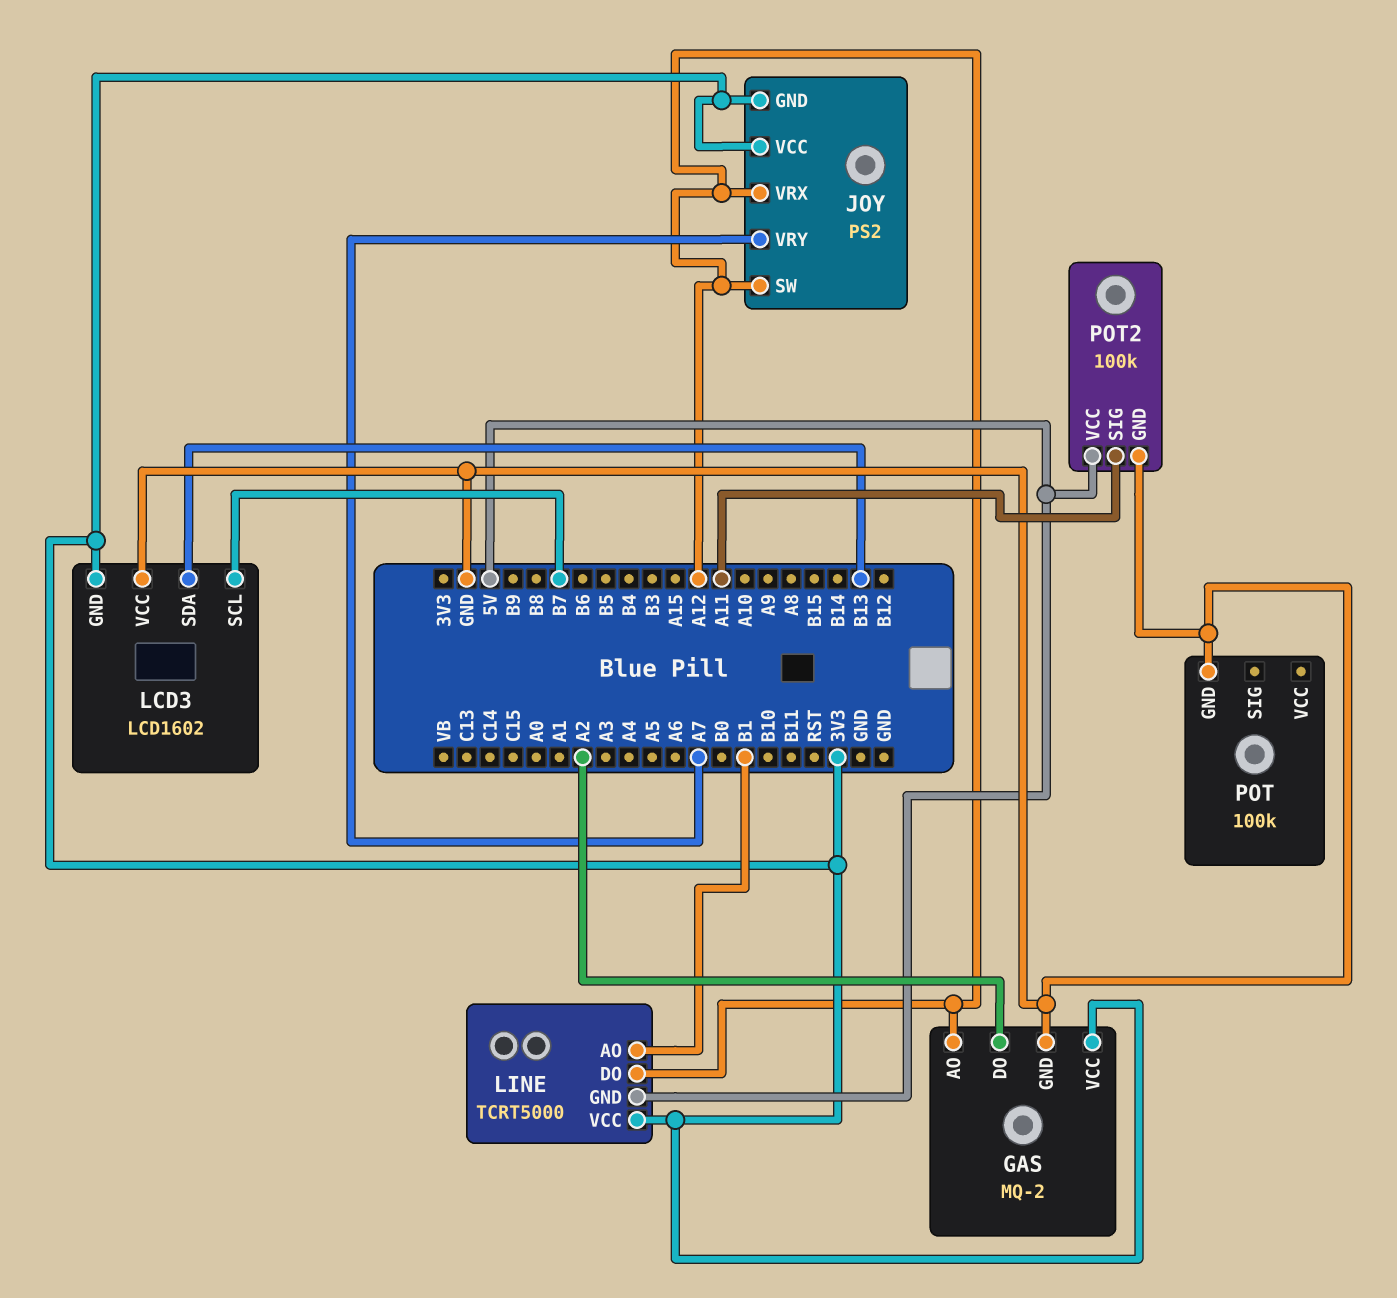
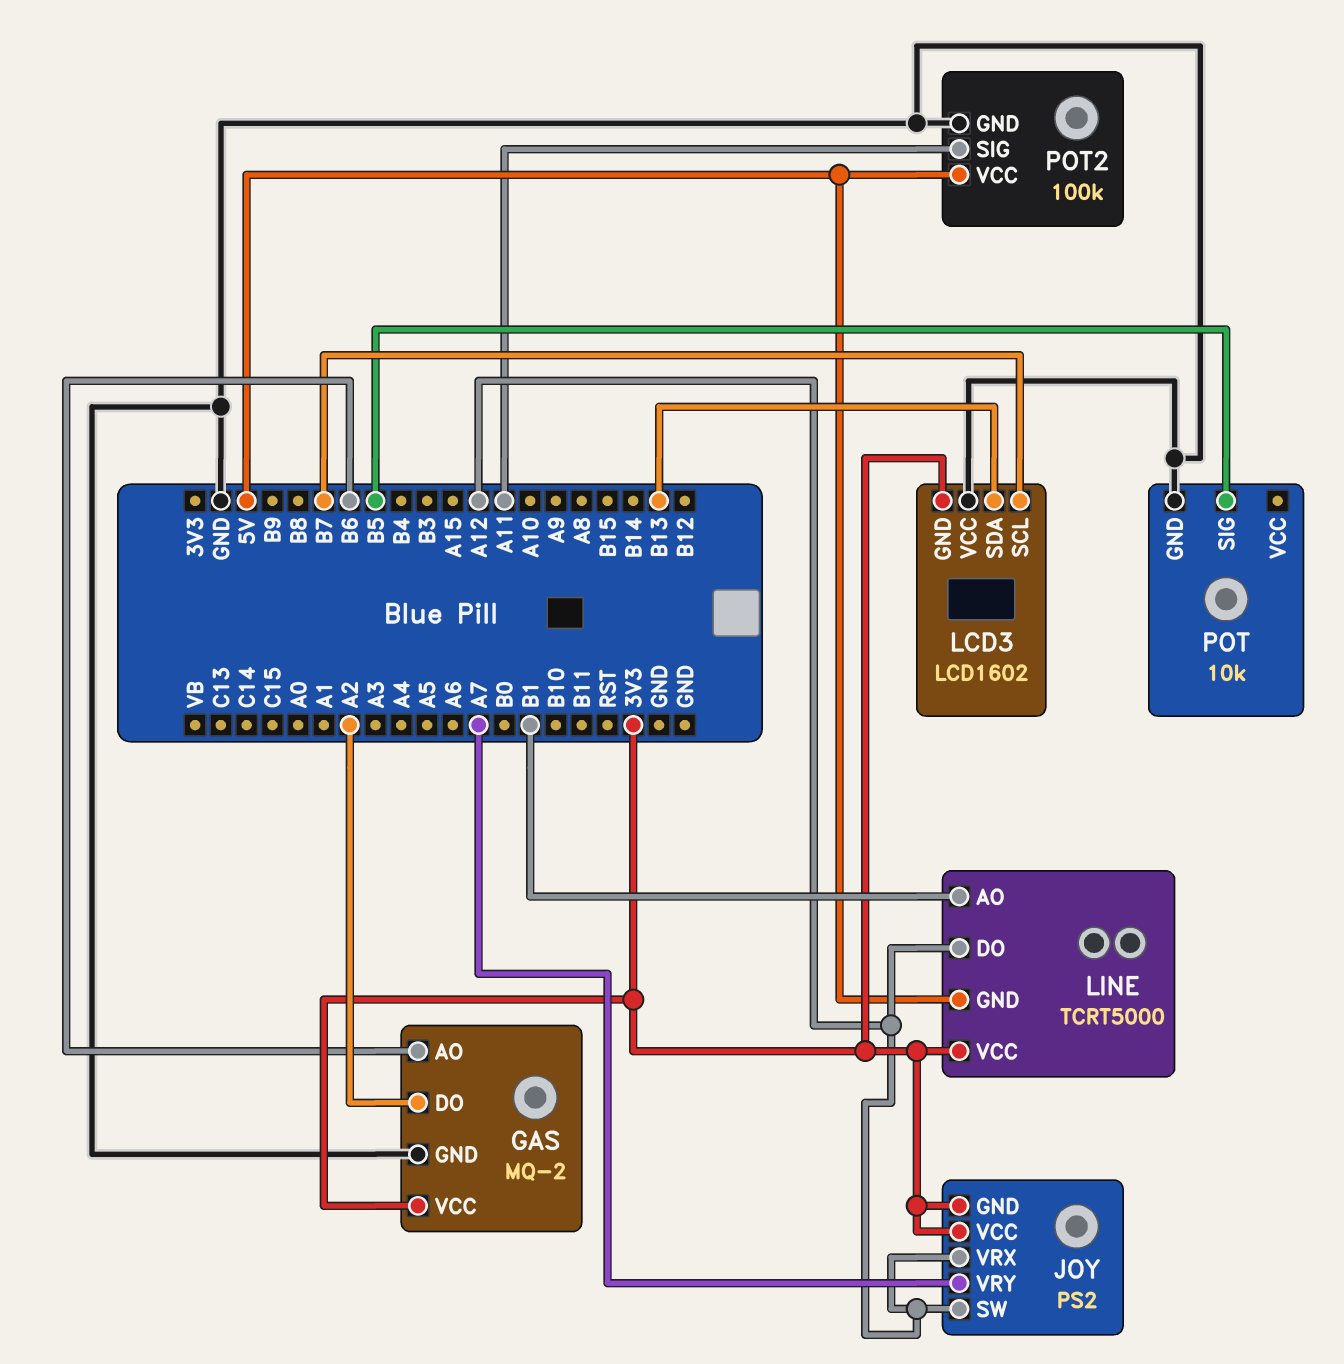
GAS pin AO: A12 -> B6
POT: 100k -> 10k
POT pin SIG: none -> B5

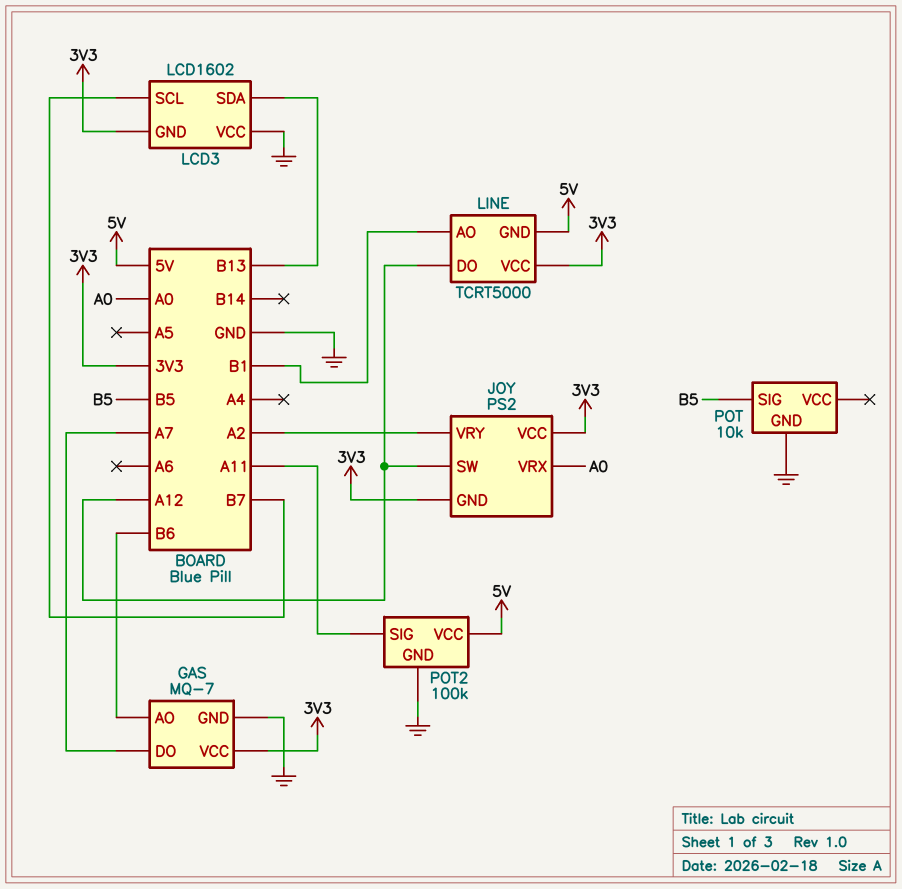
GAS: MQ-2 -> MQ-7
GAS pin DO: A2 -> A7
JOY pin VRX: A12 -> A0
JOY pin VRY: A7 -> A2

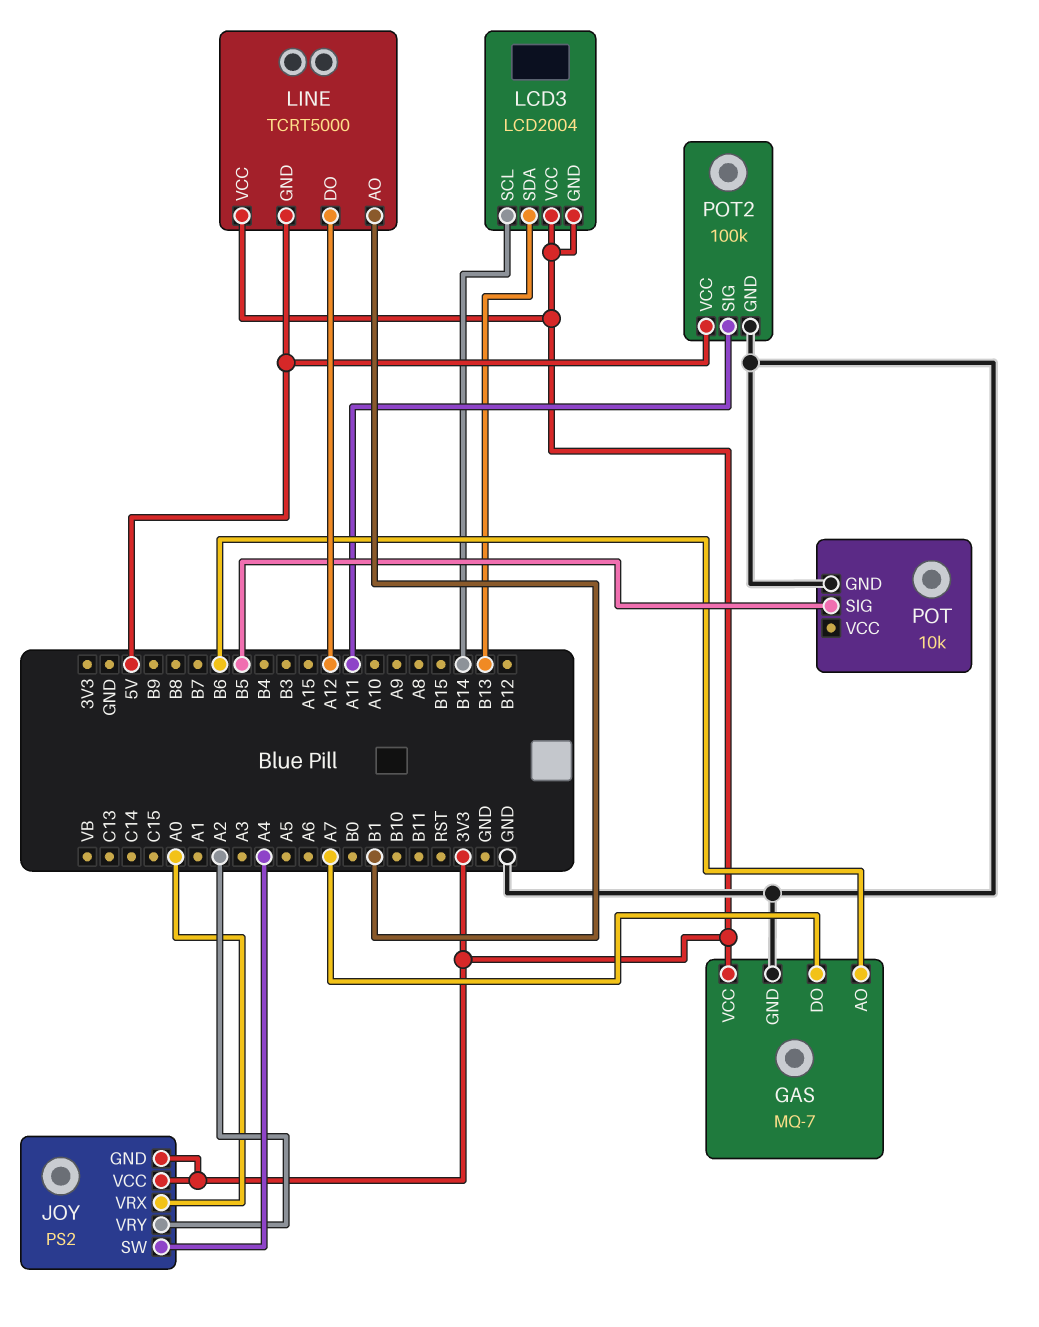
JOY pin SW: A12 -> A4
LCD3: LCD1602 -> LCD2004
LCD3 pin SCL: B7 -> B14
LCD3 pin VCC: GND -> 3V3

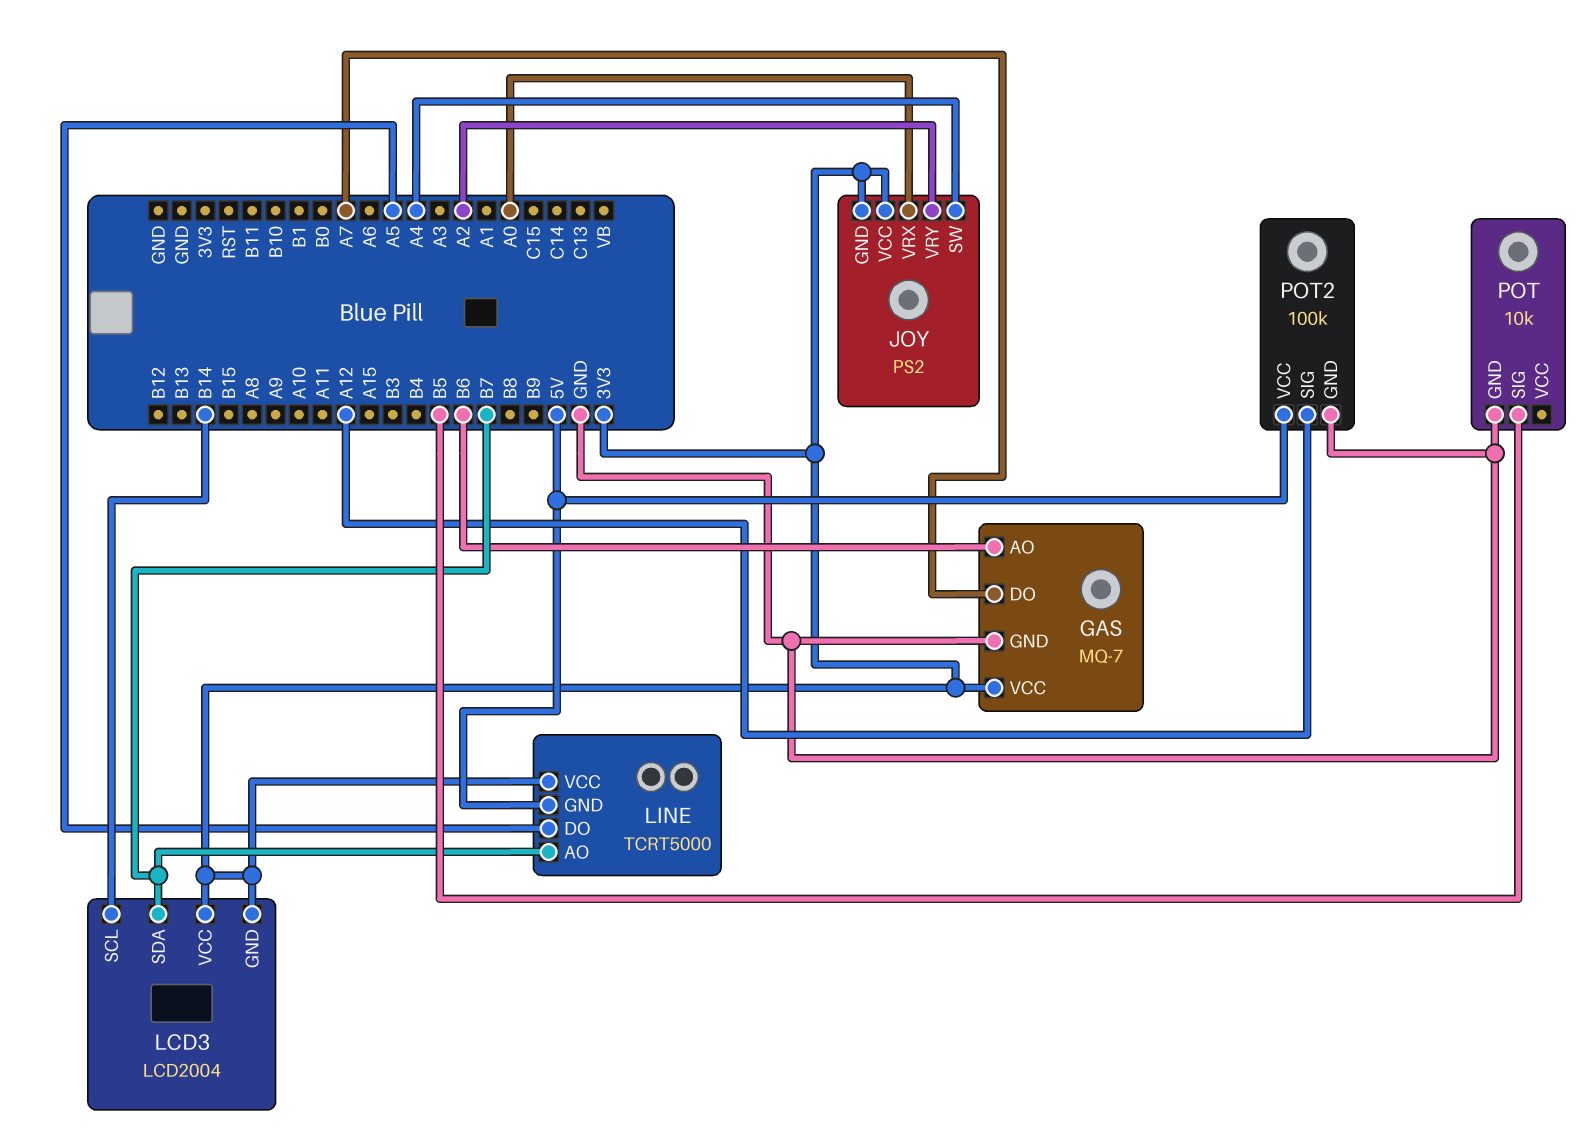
LCD3 pin SDA: B13 -> B7
LINE pin AO: B1 -> B7
LINE pin DO: A12 -> A5
POT2 pin SIG: A11 -> A12

